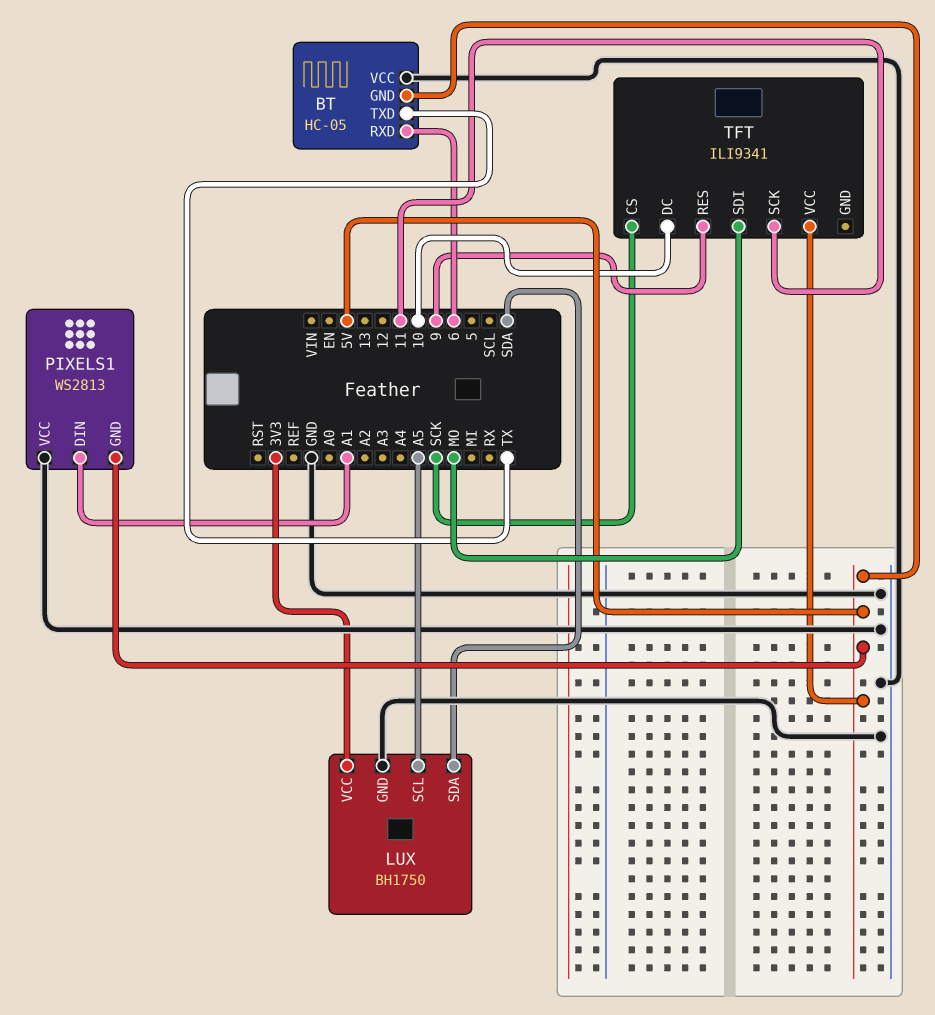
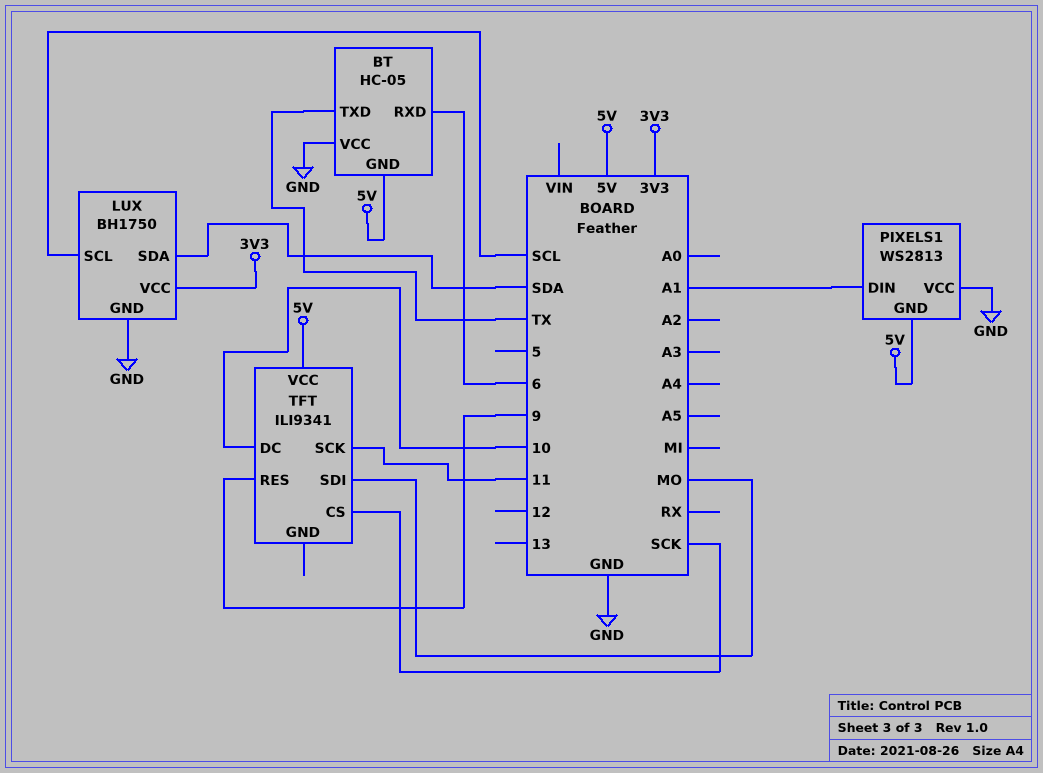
LUX pin SCL: A5 -> SCL

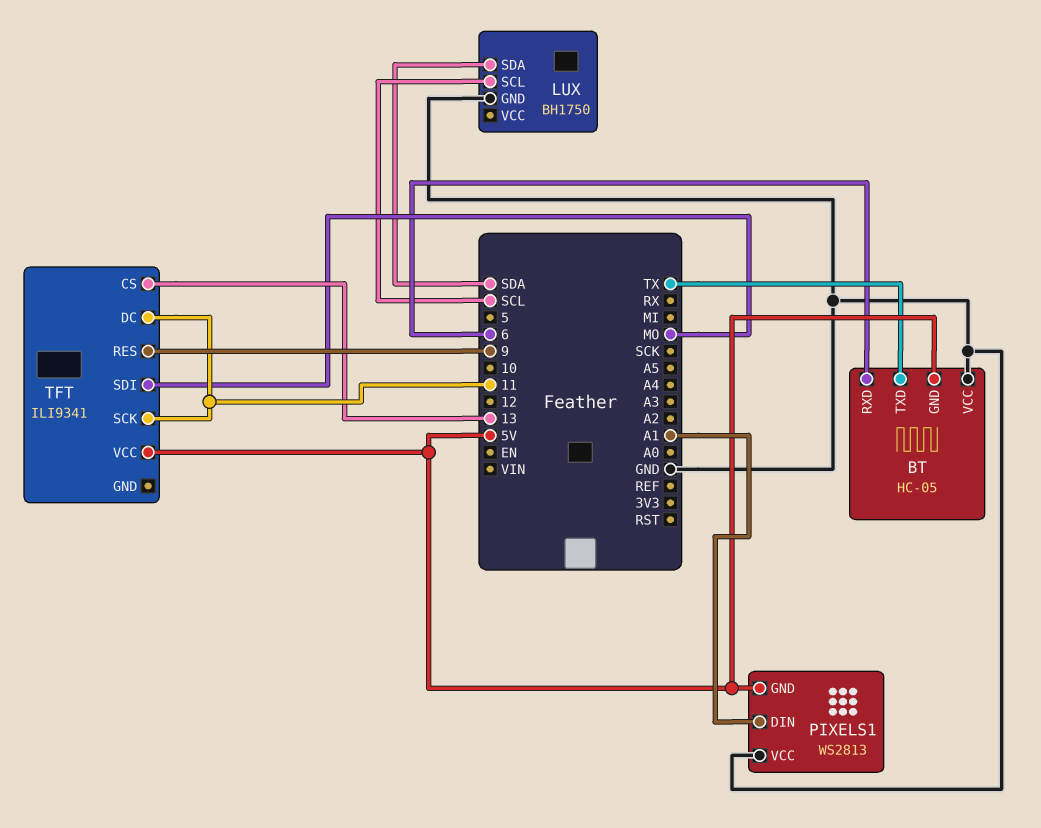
LUX pin VCC: 3V3 -> none
TFT pin CS: SCK -> 13
TFT pin DC: 10 -> 11

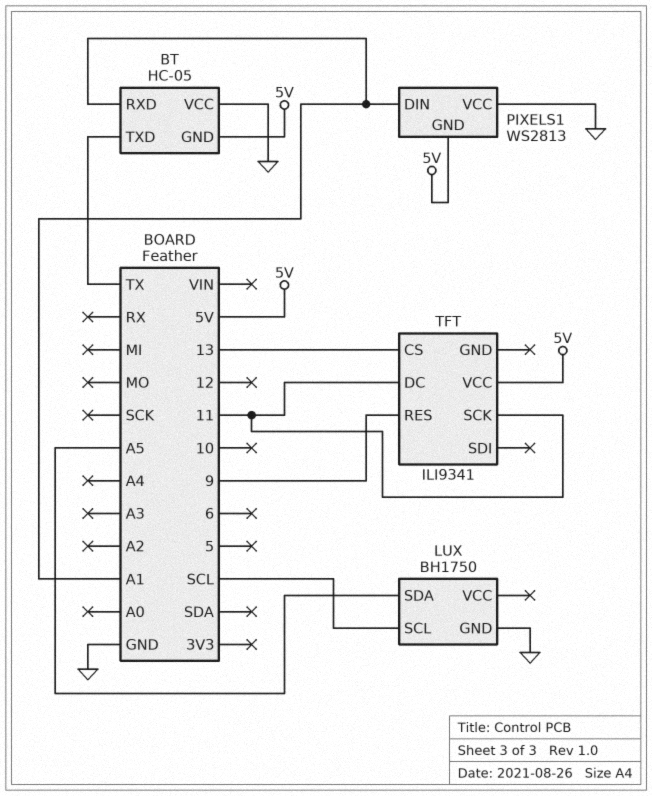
BT pin RXD: 6 -> A1
LUX pin SDA: SDA -> A5
TFT pin SDI: MO -> none

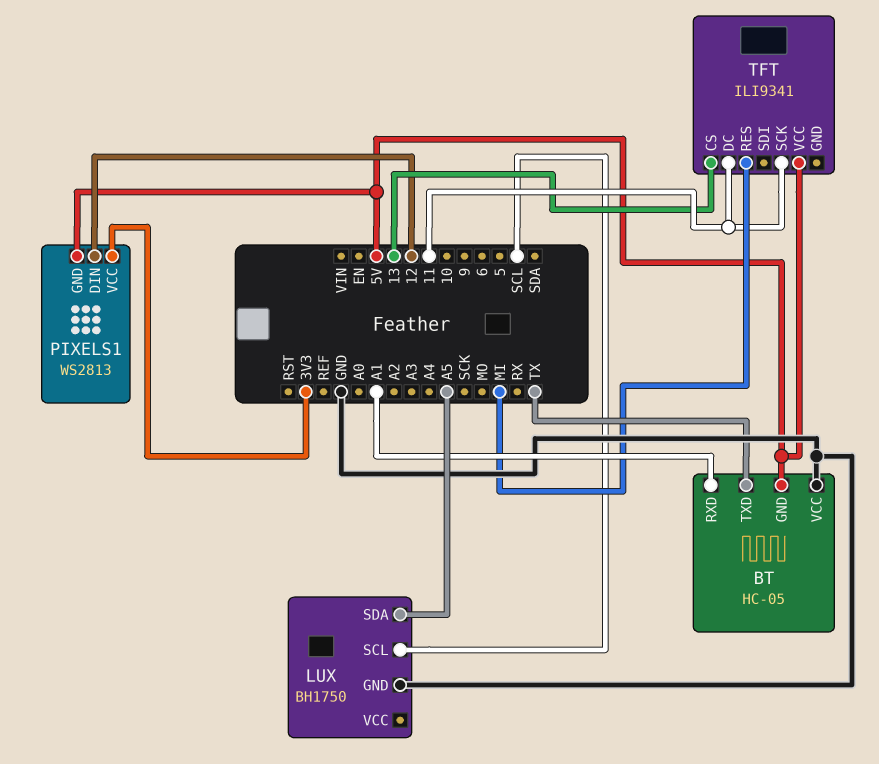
PIXELS1 pin DIN: A1 -> 12
PIXELS1 pin VCC: GND -> 3V3
TFT pin RES: 9 -> MI

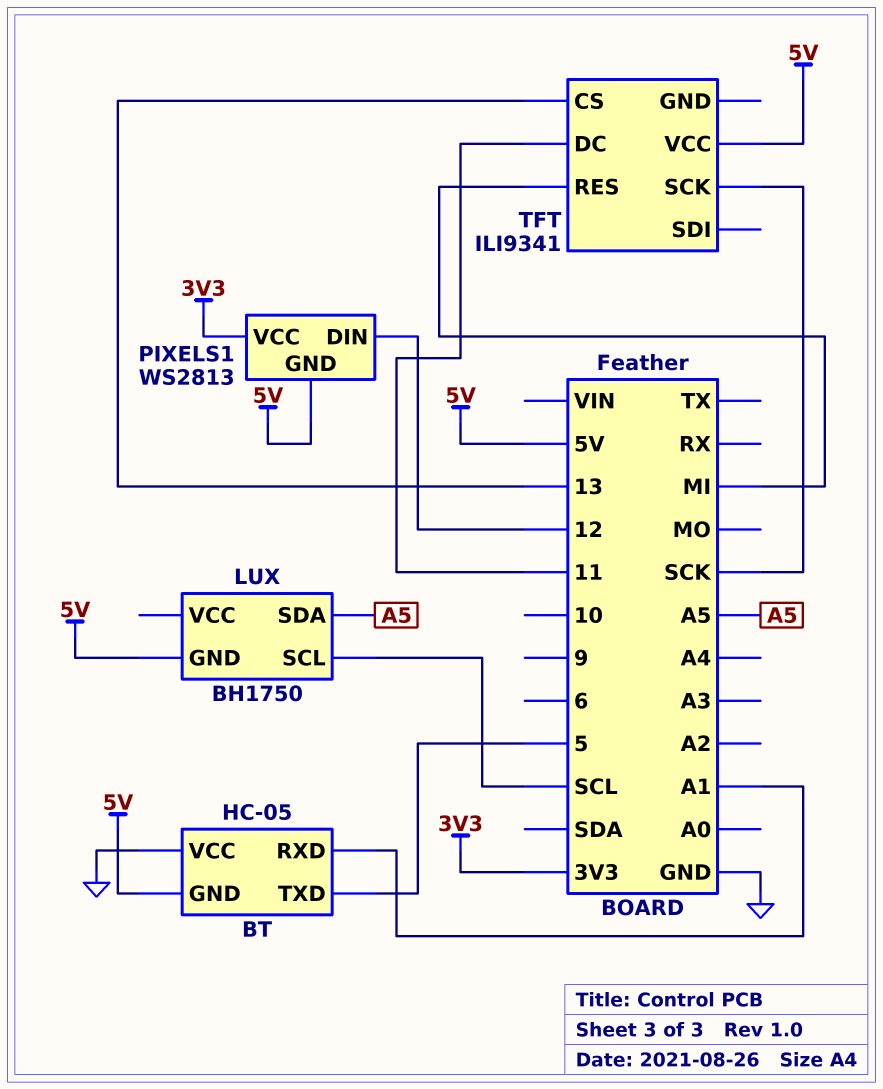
BT pin TXD: TX -> 5
LUX pin GND: GND -> 5V
TFT pin SCK: 11 -> SCK

